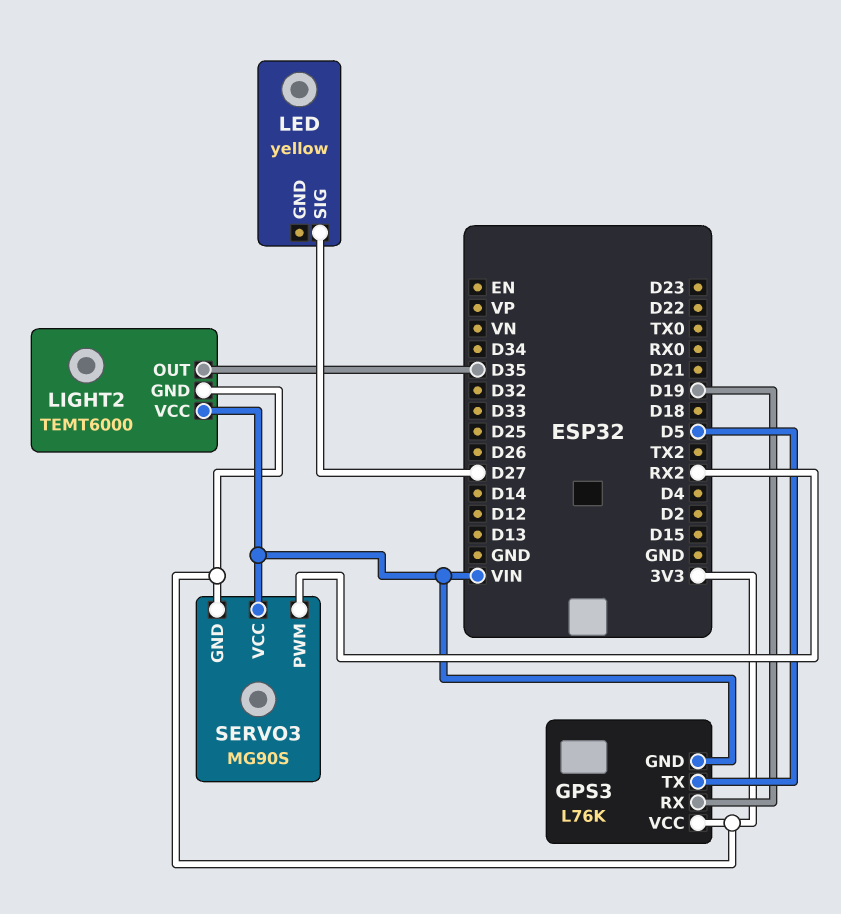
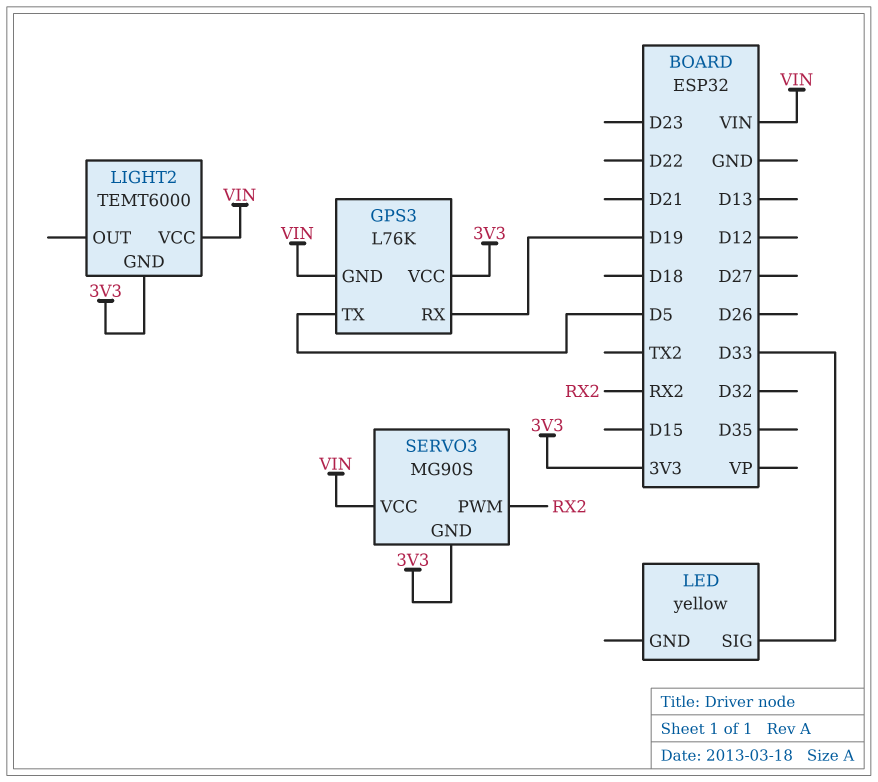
LED pin SIG: D27 -> D33
LIGHT2 pin OUT: D35 -> none

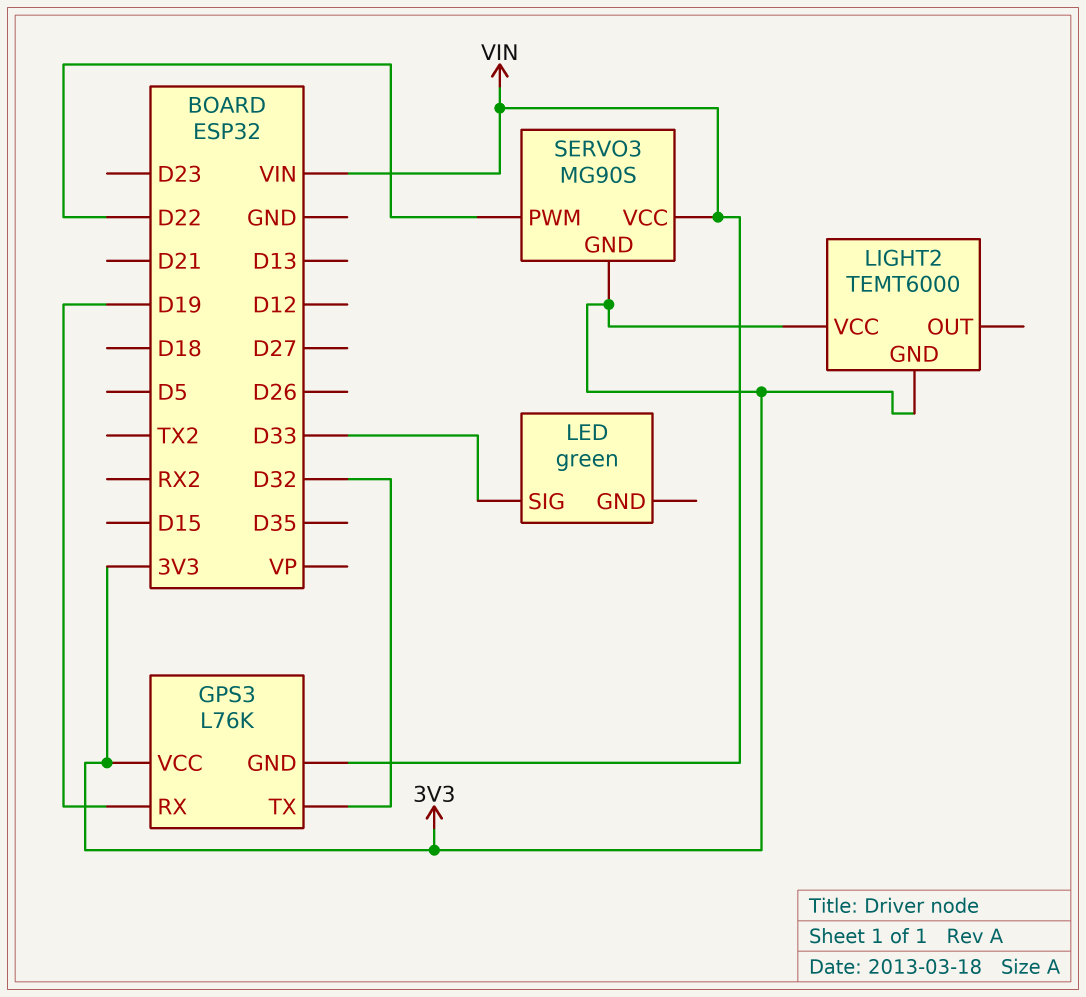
GPS3 pin TX: D5 -> D32
LED: yellow -> green
LIGHT2 pin VCC: VIN -> 3V3
SERVO3 pin PWM: RX2 -> D22

